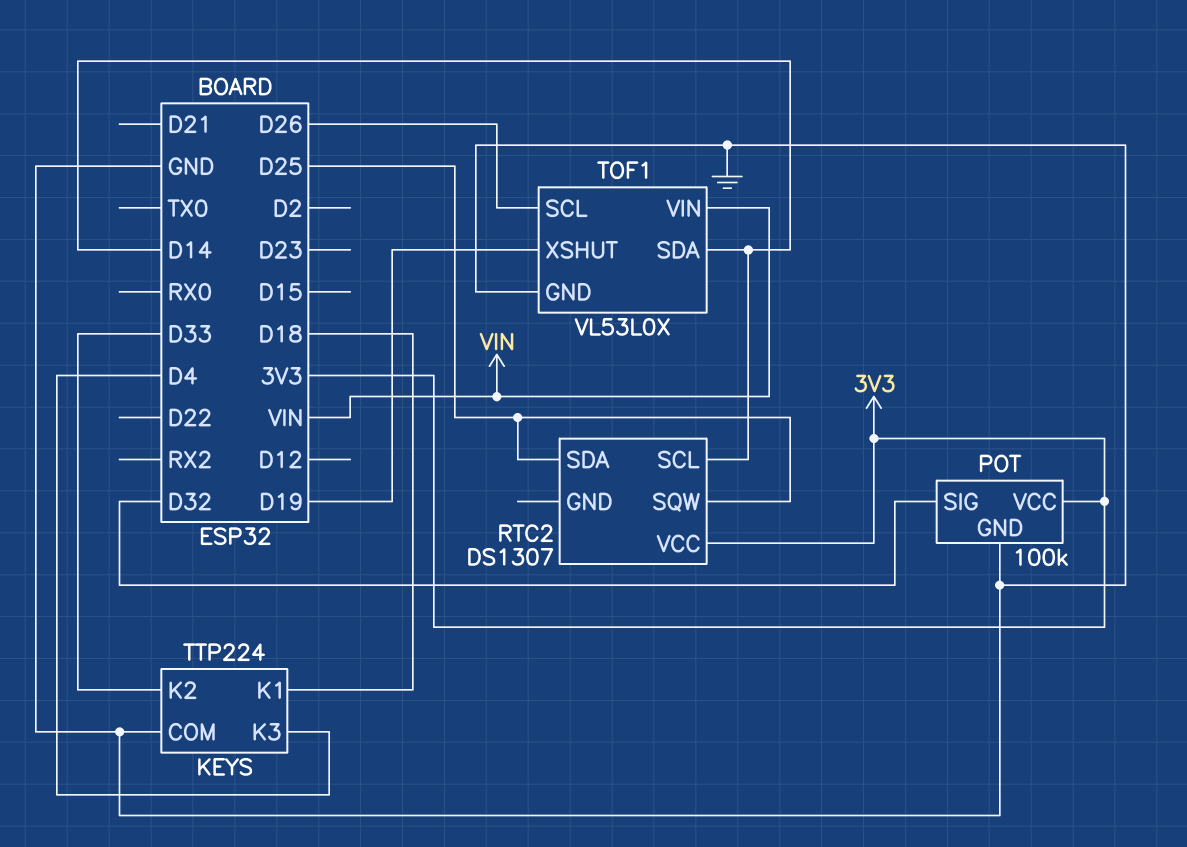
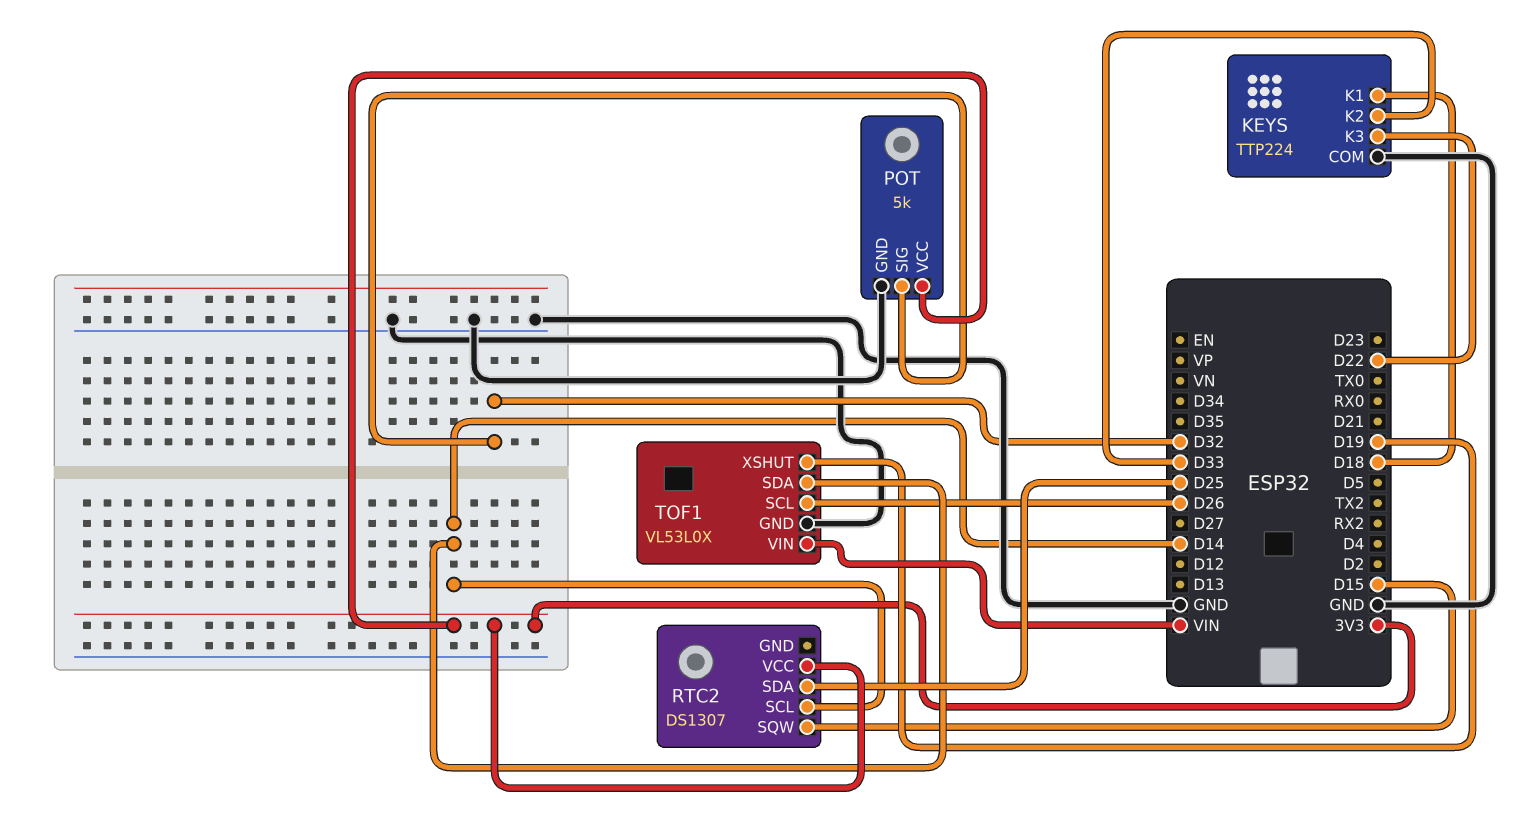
KEYS pin K3: D4 -> D22
POT: 100k -> 5k
RTC2 pin SQW: D25 -> D15

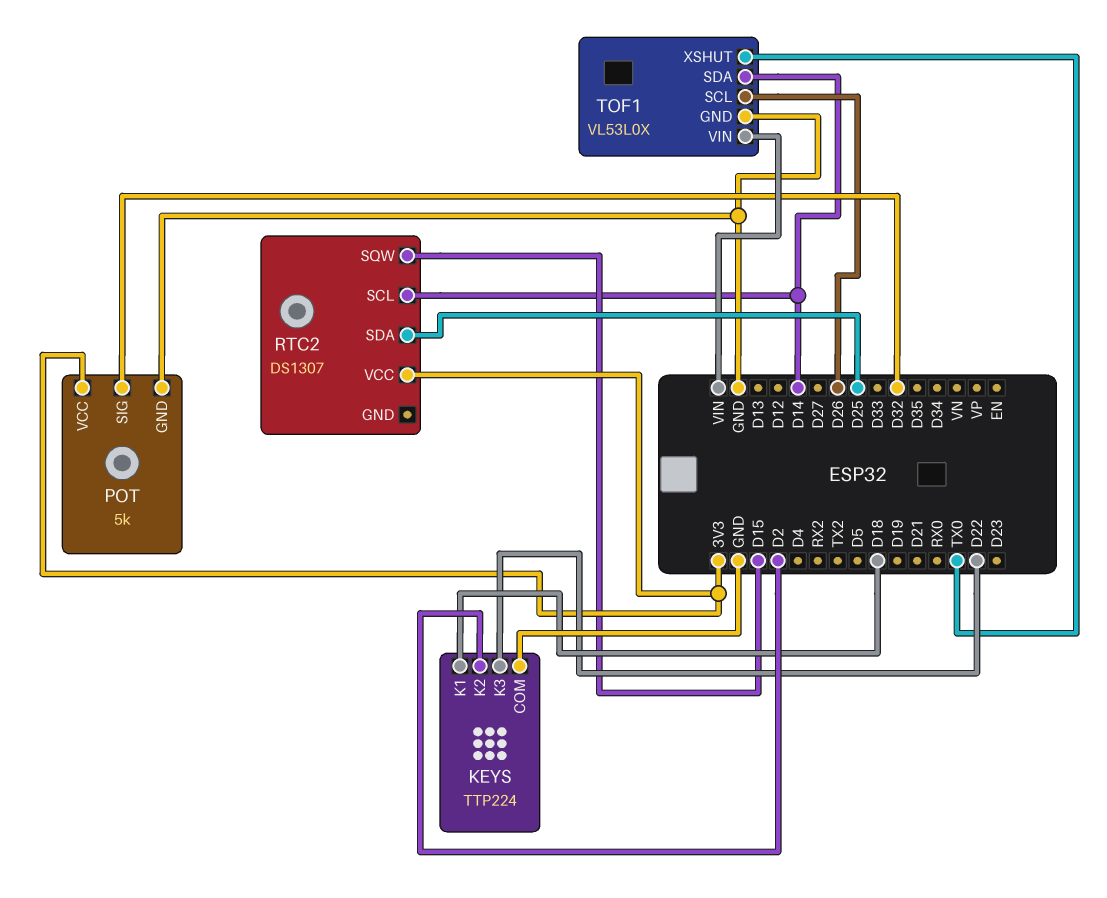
KEYS pin K2: D33 -> D2
TOF1 pin XSHUT: D19 -> TX0

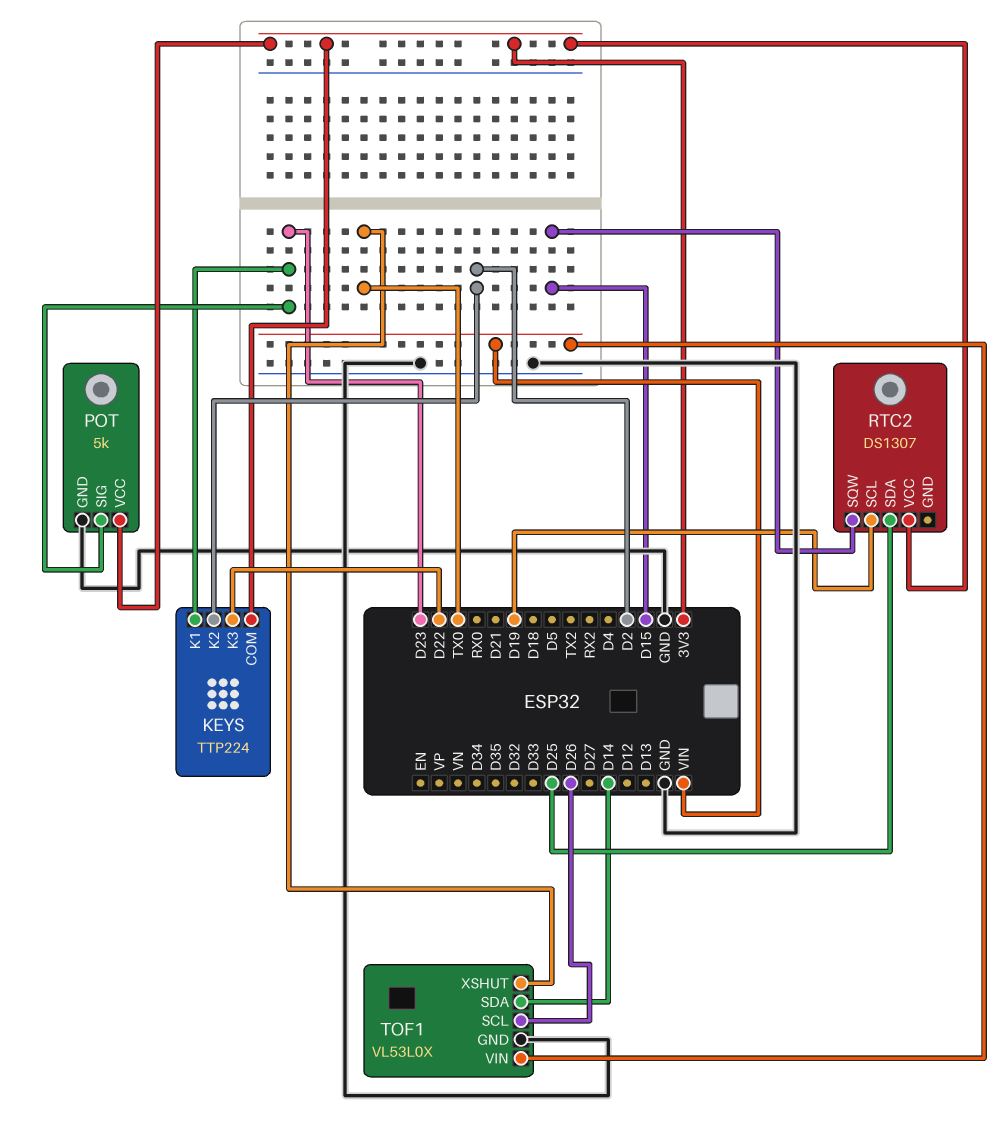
KEYS pin COM: GND -> 3V3
KEYS pin K1: D18 -> D23
POT pin SIG: D32 -> D23
RTC2 pin SCL: D14 -> D19

